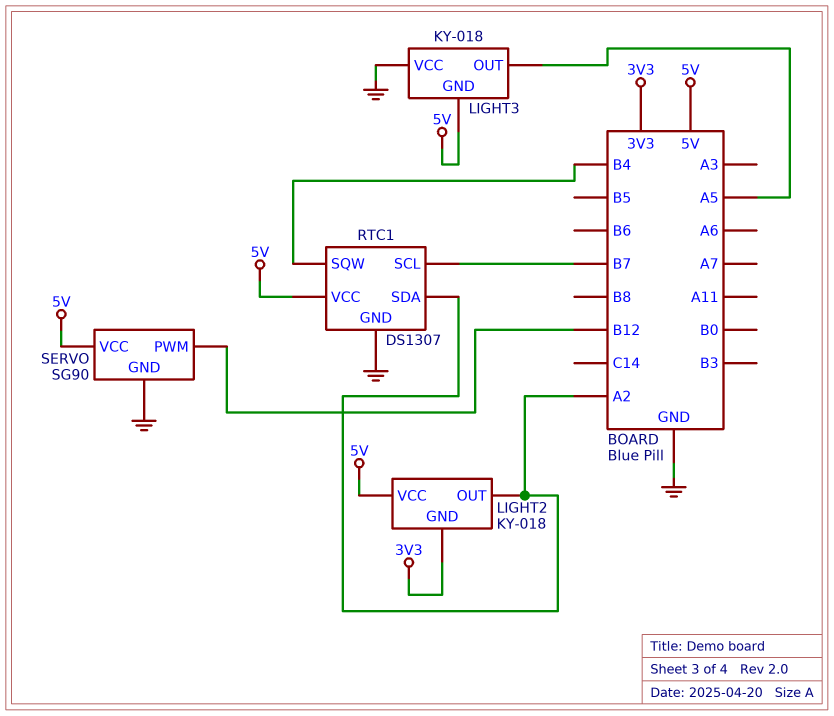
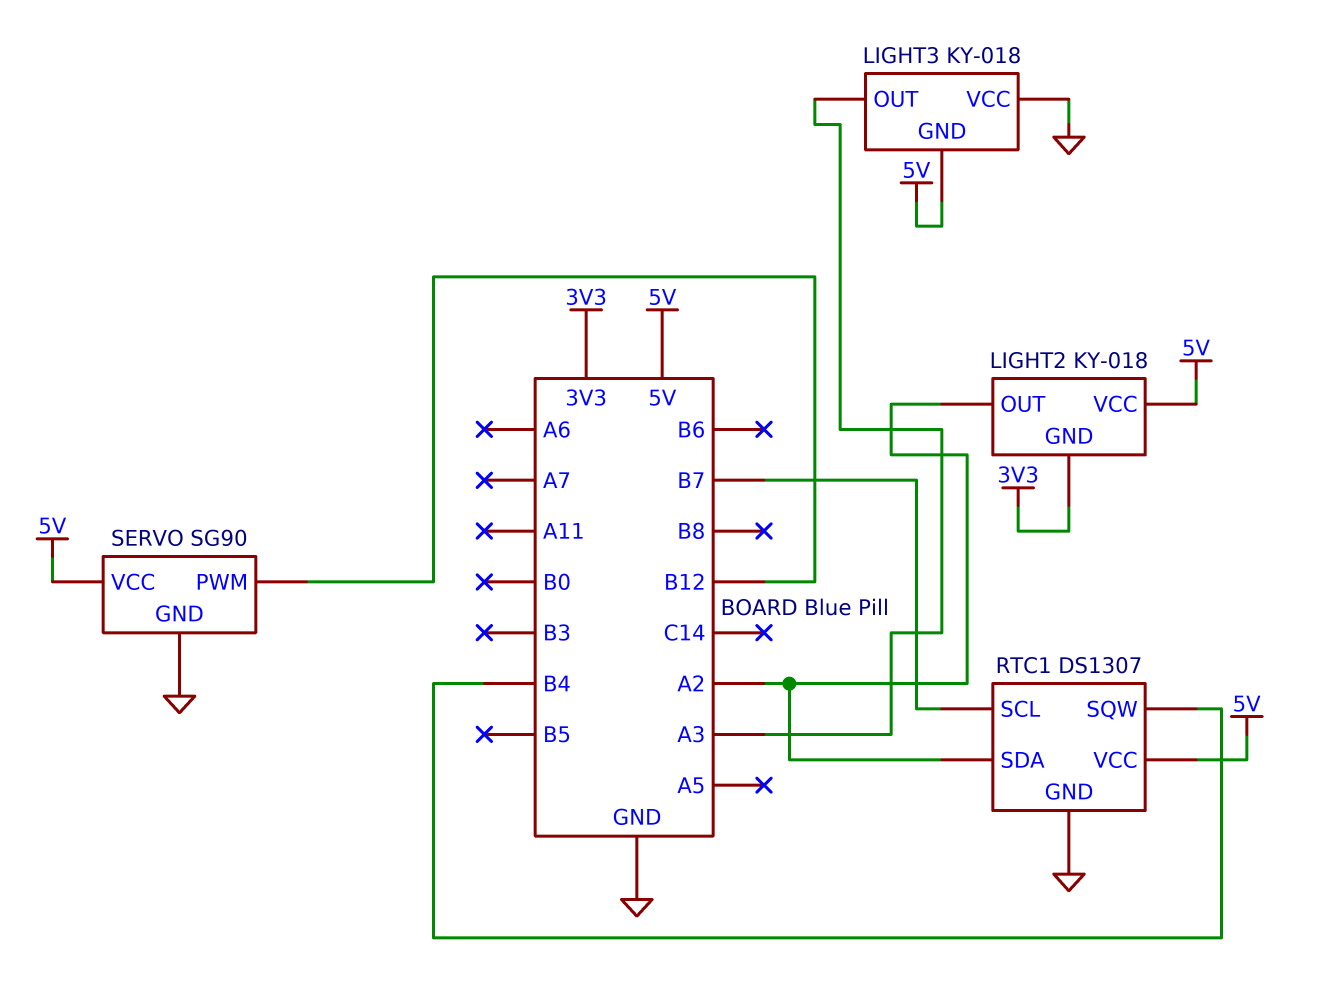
LIGHT3 pin OUT: A5 -> A3

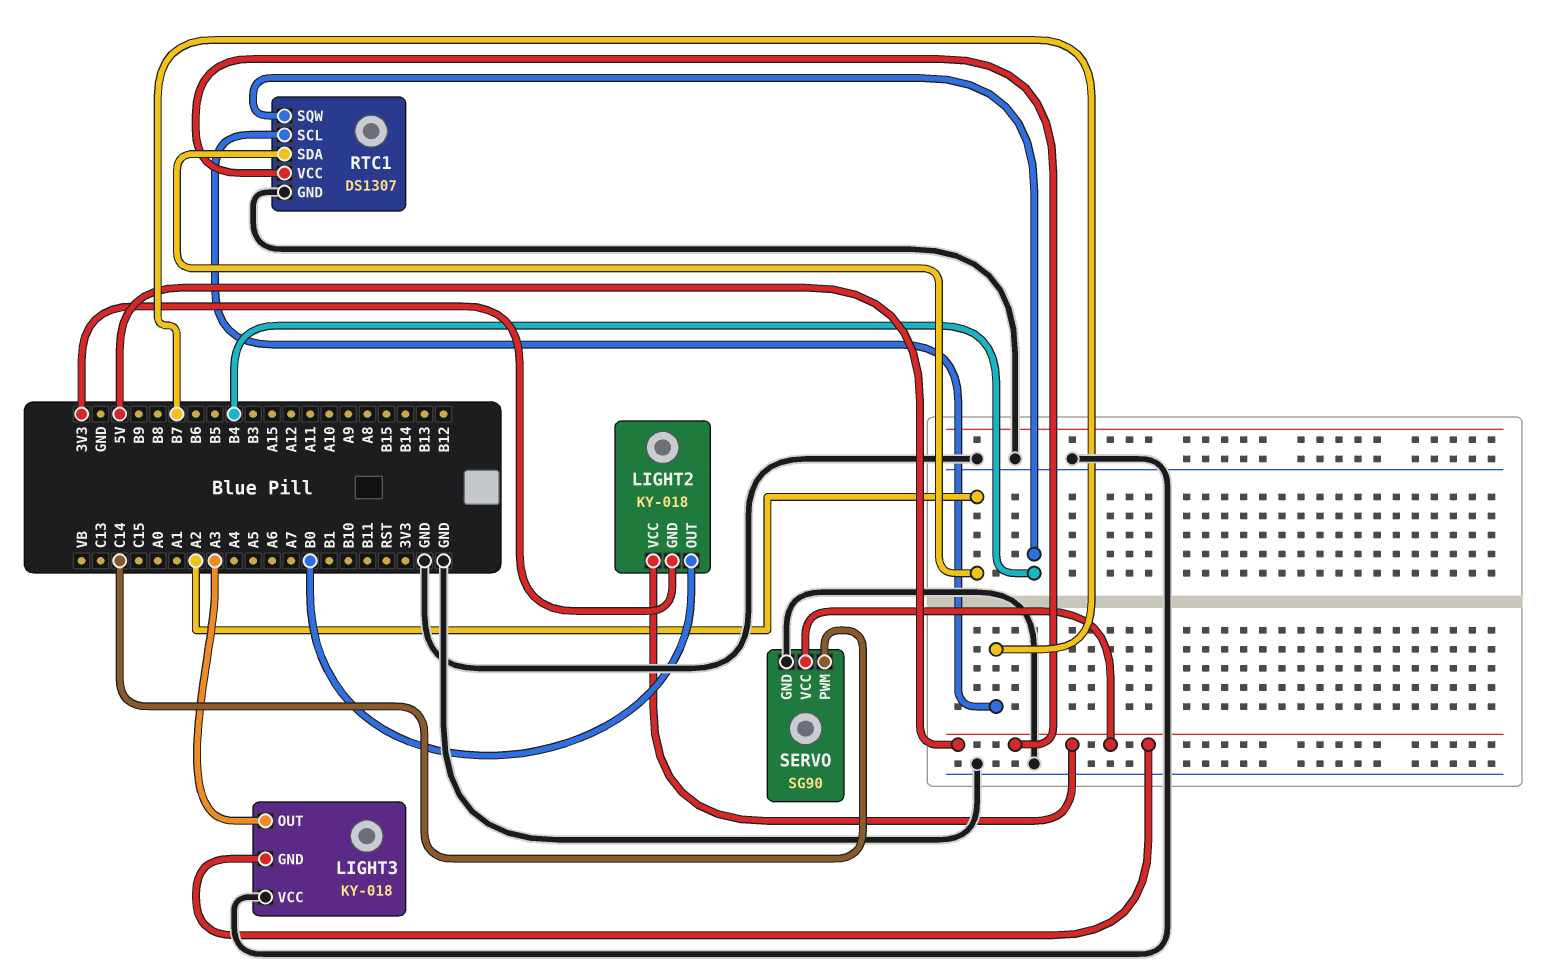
LIGHT2 pin OUT: A2 -> B0
SERVO pin PWM: B12 -> C14

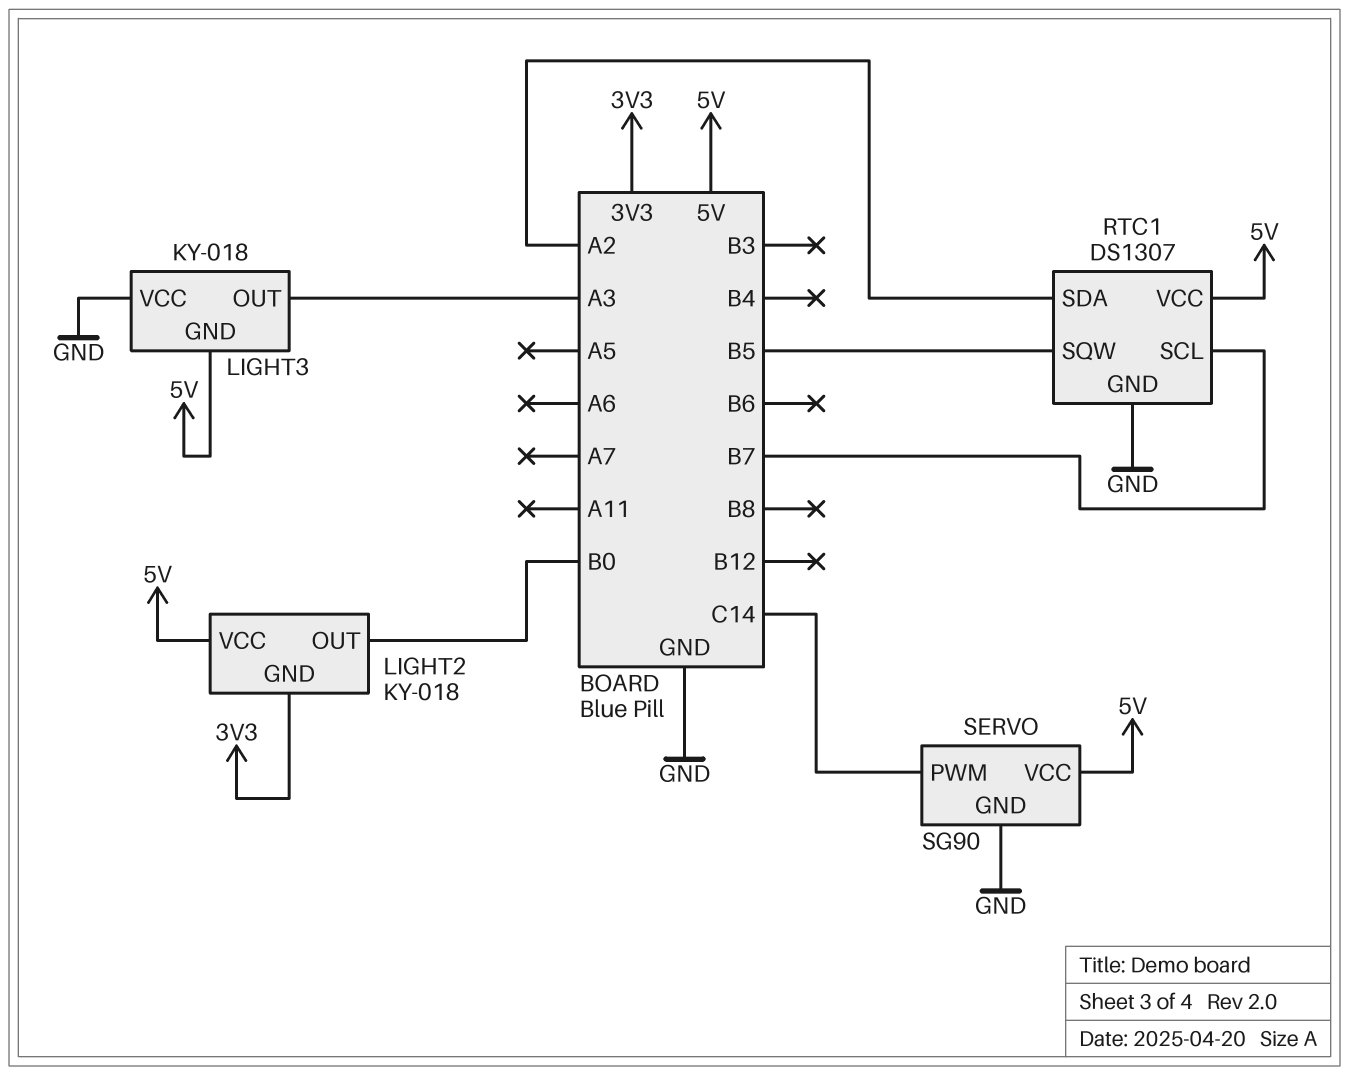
RTC1 pin SQW: B4 -> B5

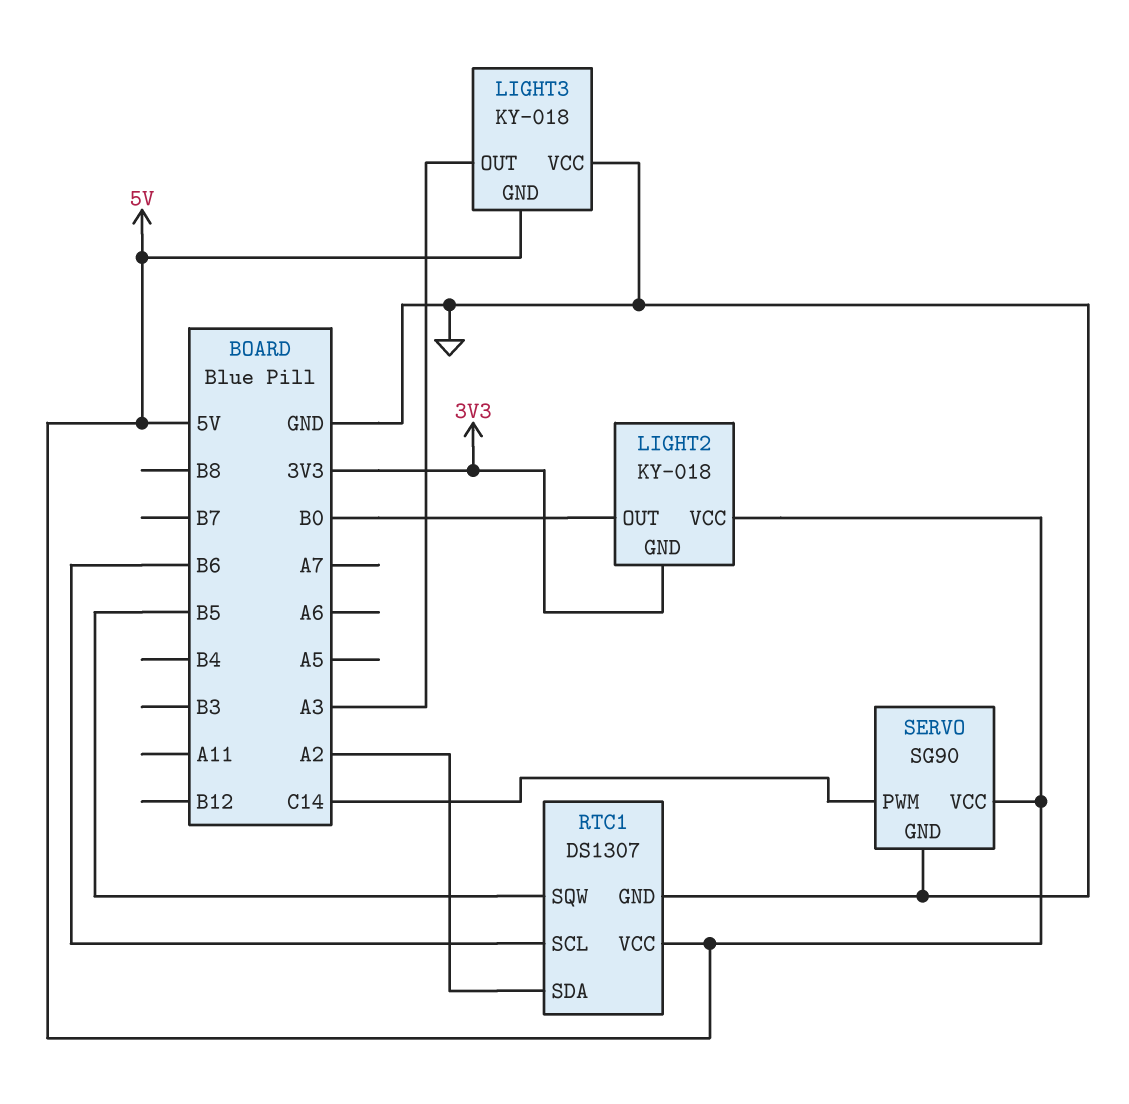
RTC1 pin SCL: B7 -> B6

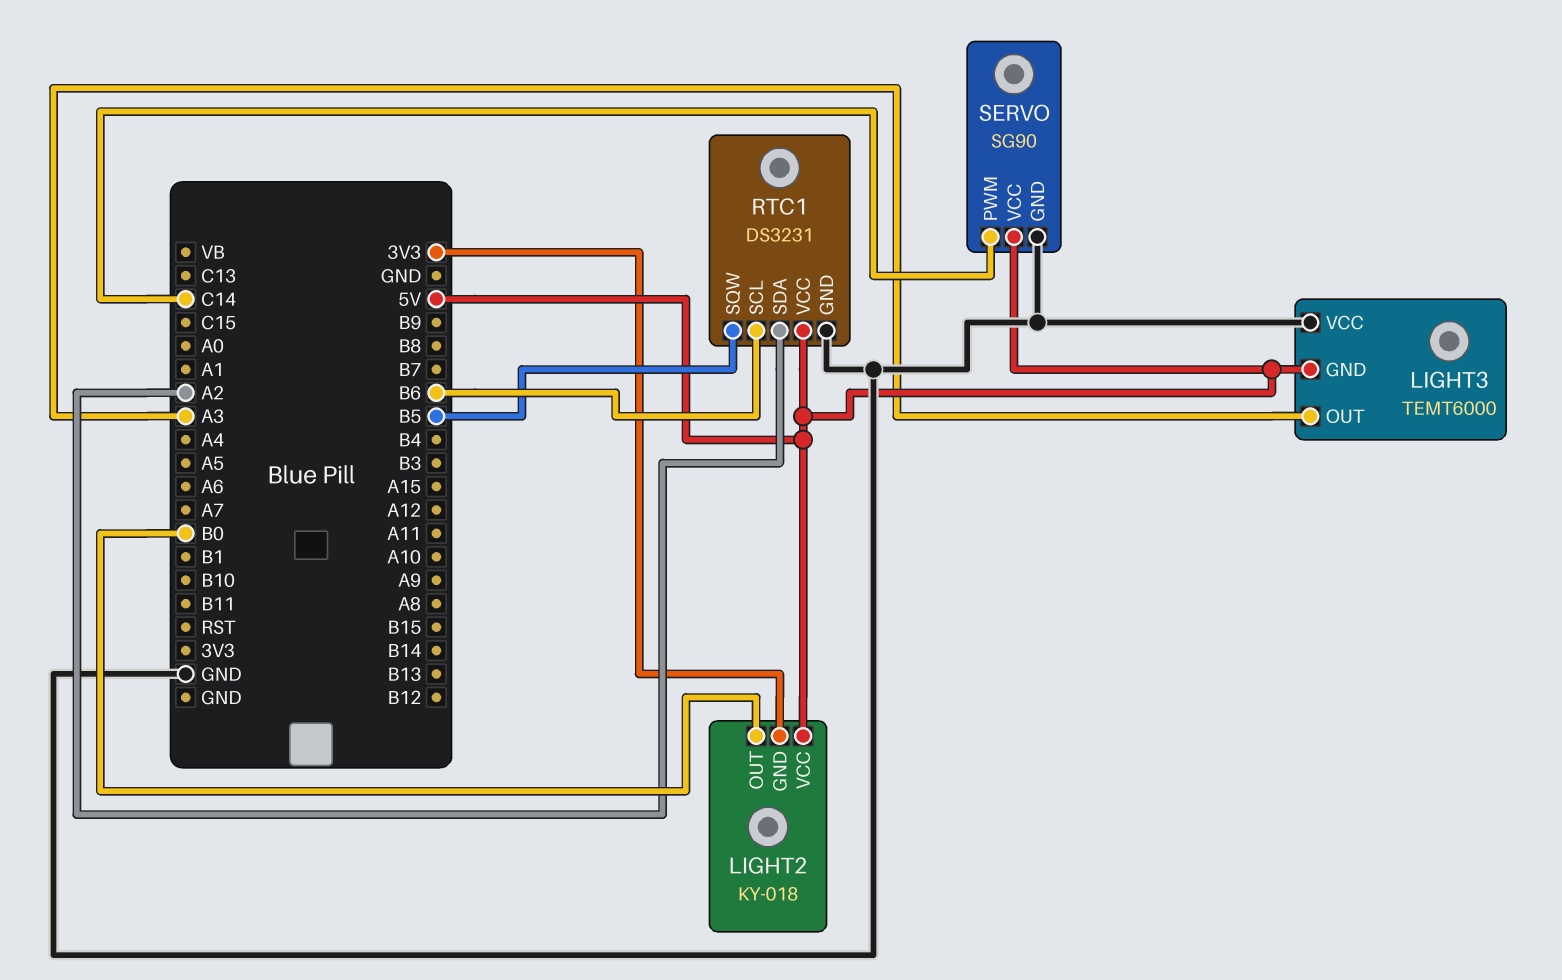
LIGHT3: KY-018 -> TEMT6000
RTC1: DS1307 -> DS3231

